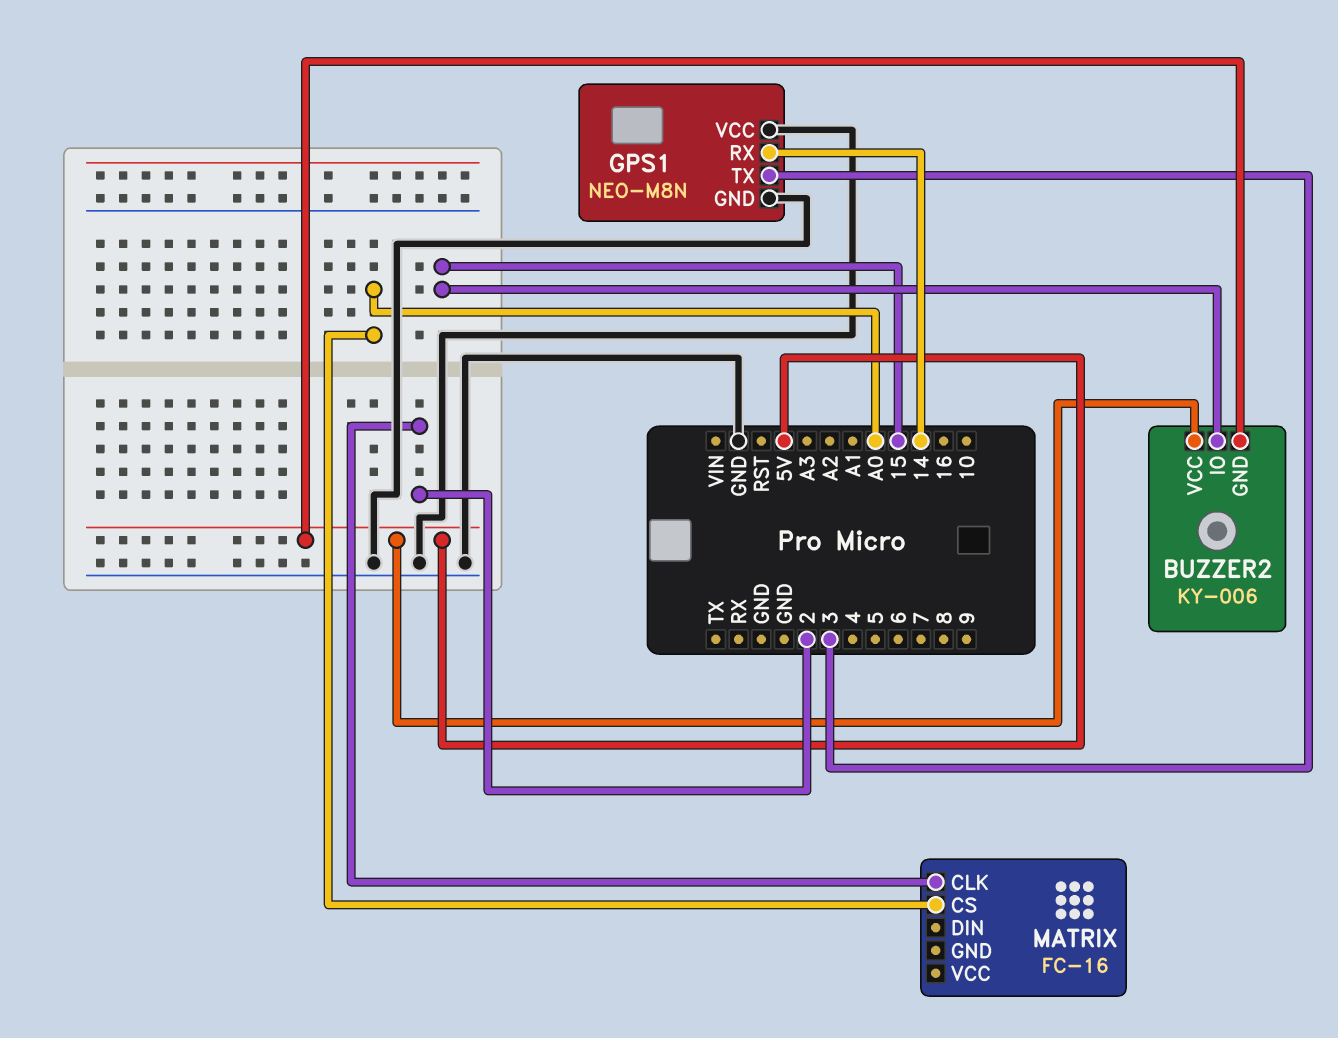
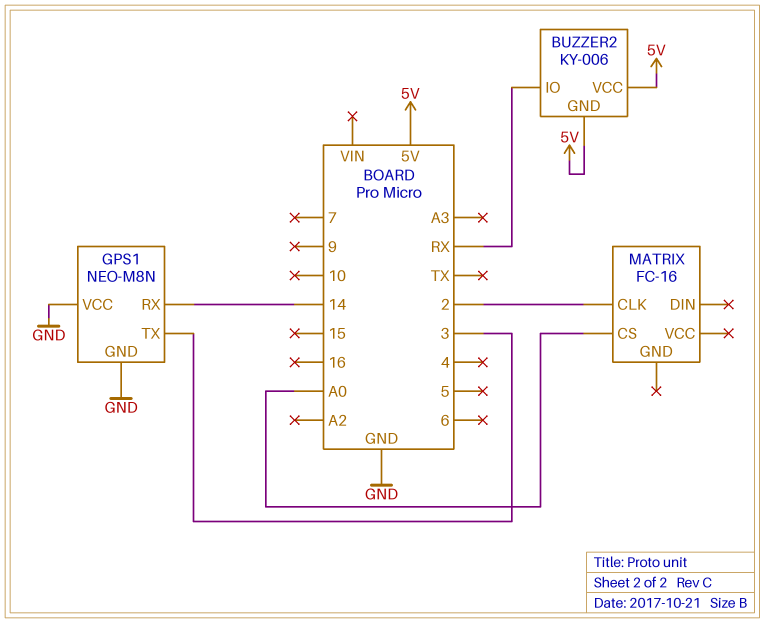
BUZZER2 pin IO: 15 -> RX

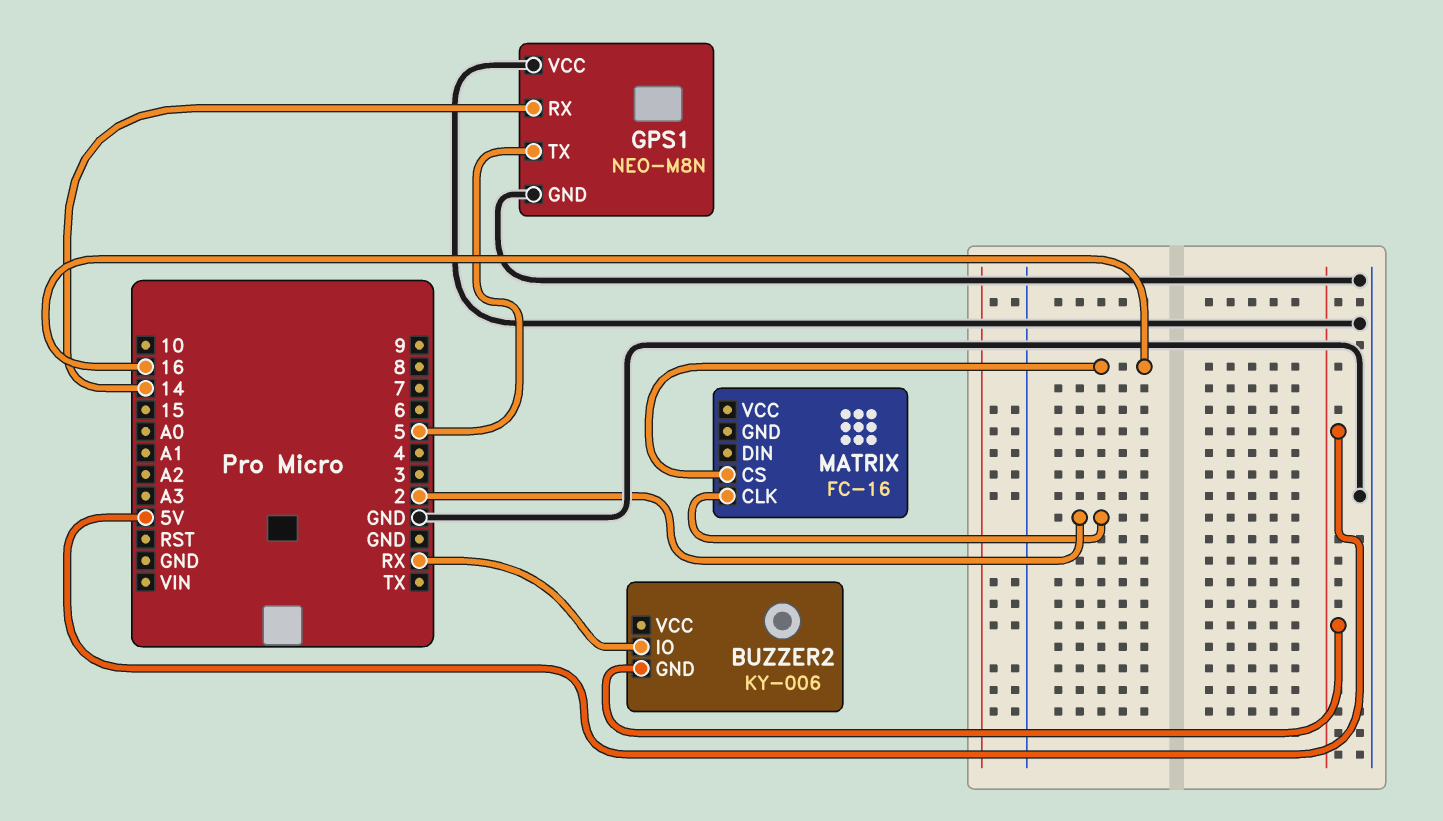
BUZZER2 pin VCC: 5V -> none
GPS1 pin TX: 3 -> 5
MATRIX pin CS: A0 -> 16

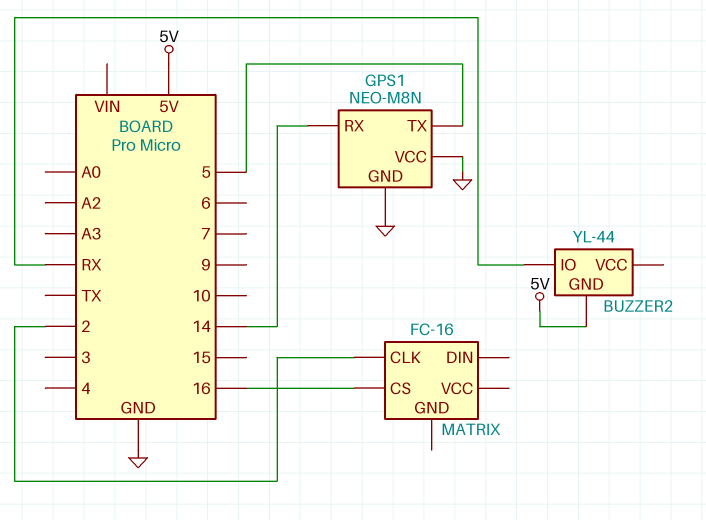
BUZZER2: KY-006 -> YL-44

